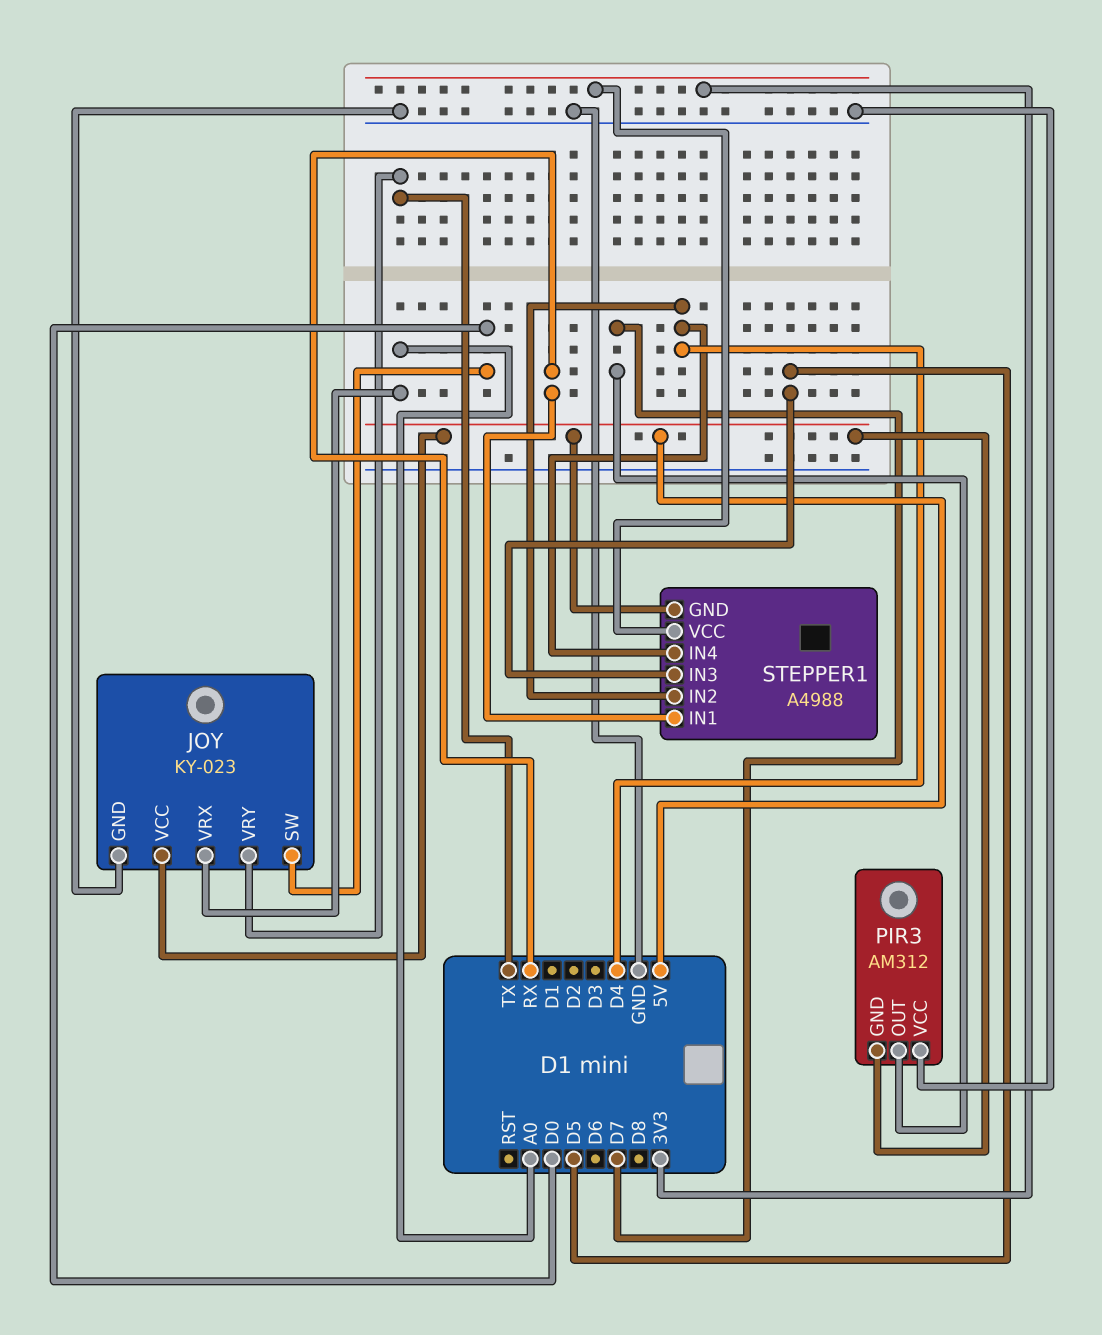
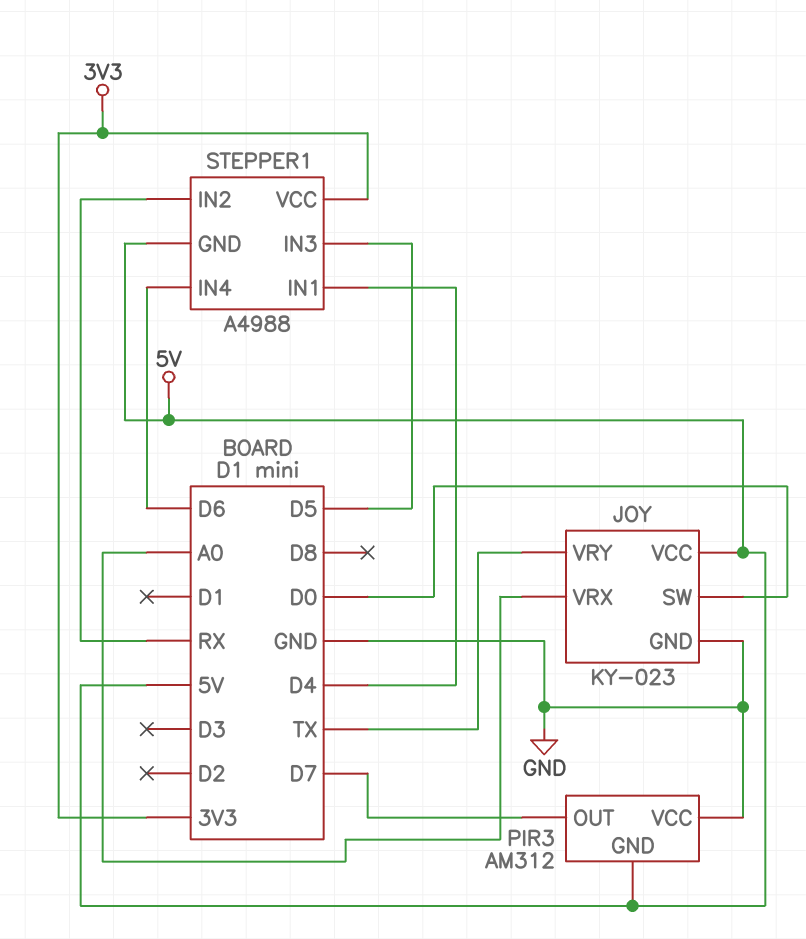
STEPPER1 pin IN1: RX -> D4
STEPPER1 pin IN2: D4 -> RX
STEPPER1 pin IN4: D4 -> D6

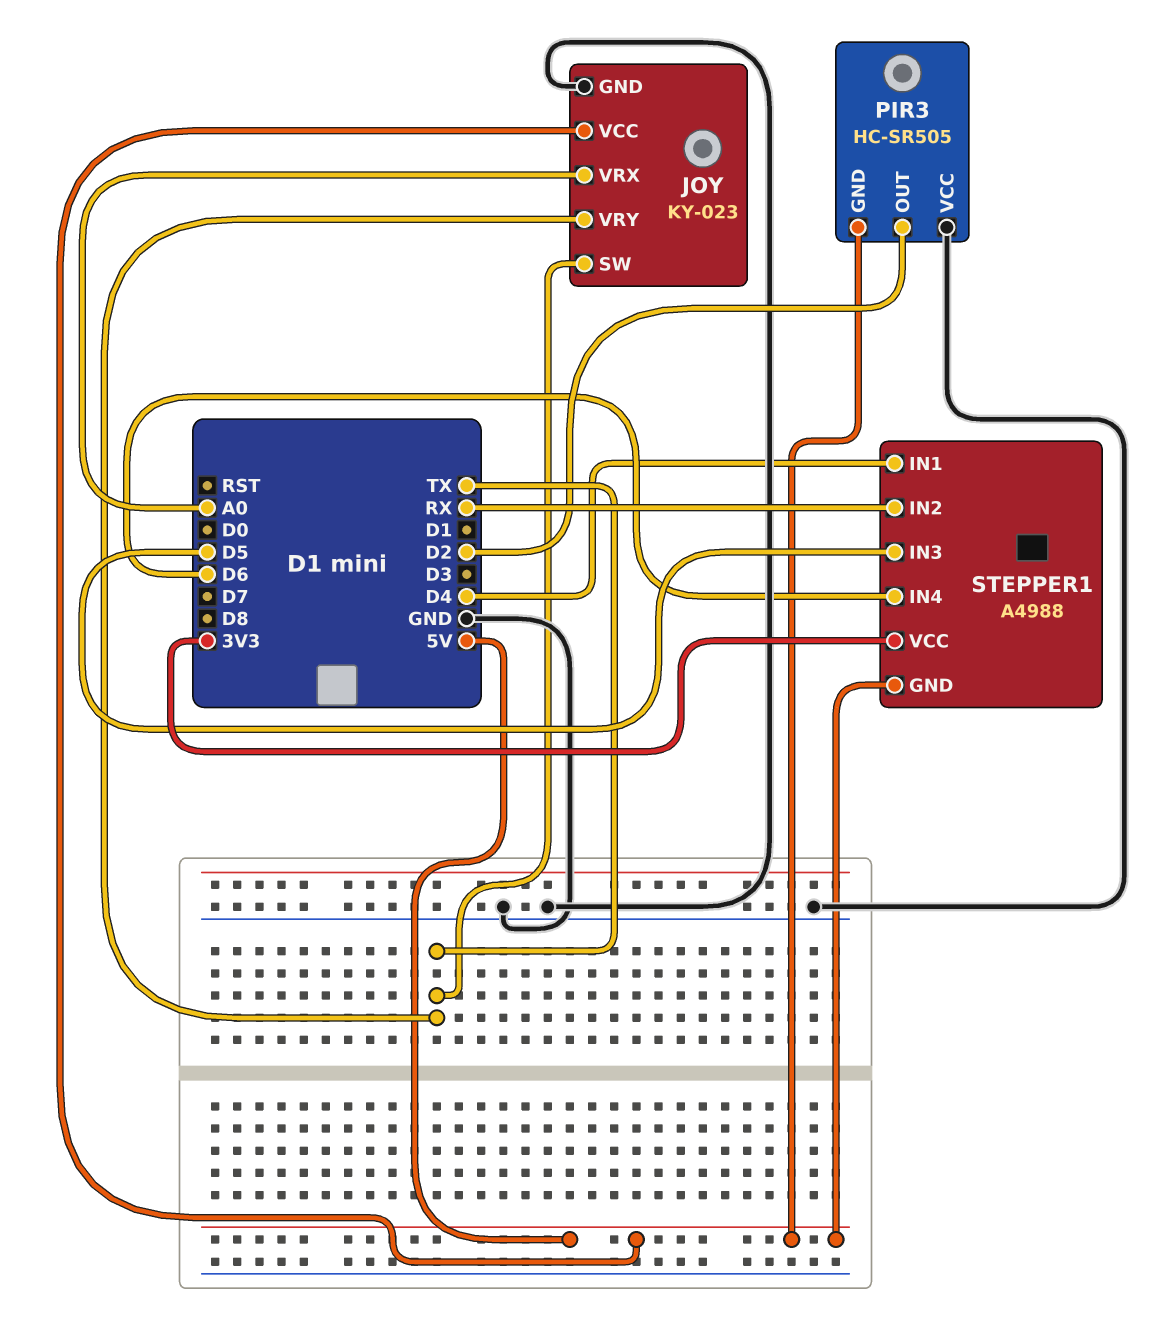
JOY pin SW: D0 -> TX
PIR3: AM312 -> HC-SR505
PIR3 pin OUT: D7 -> D2

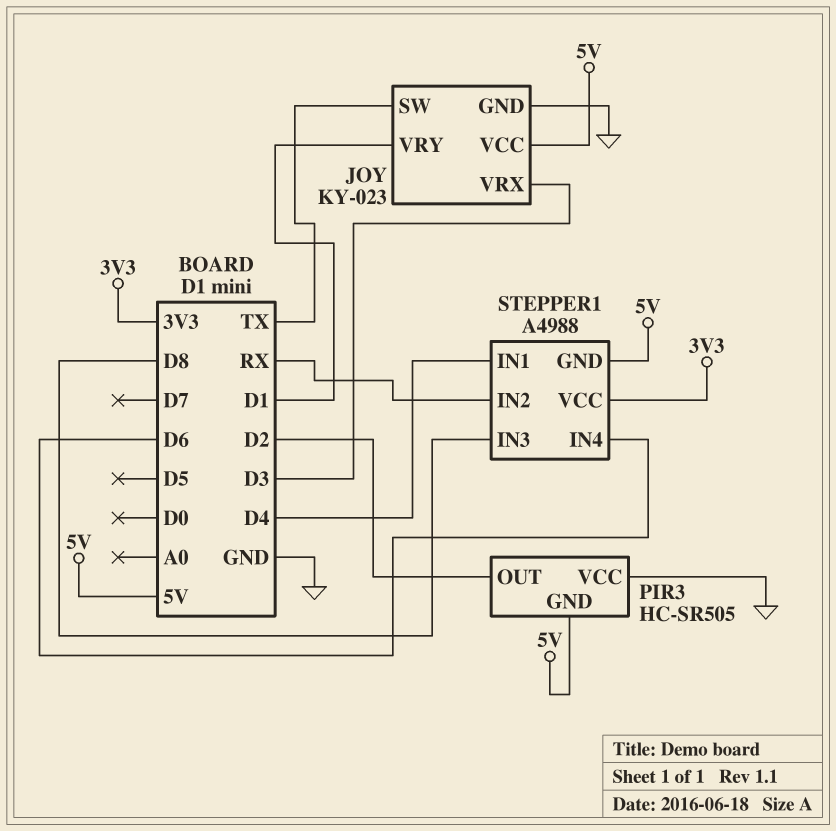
JOY pin VRX: A0 -> D3
JOY pin VRY: TX -> D1
STEPPER1 pin IN3: D5 -> D8

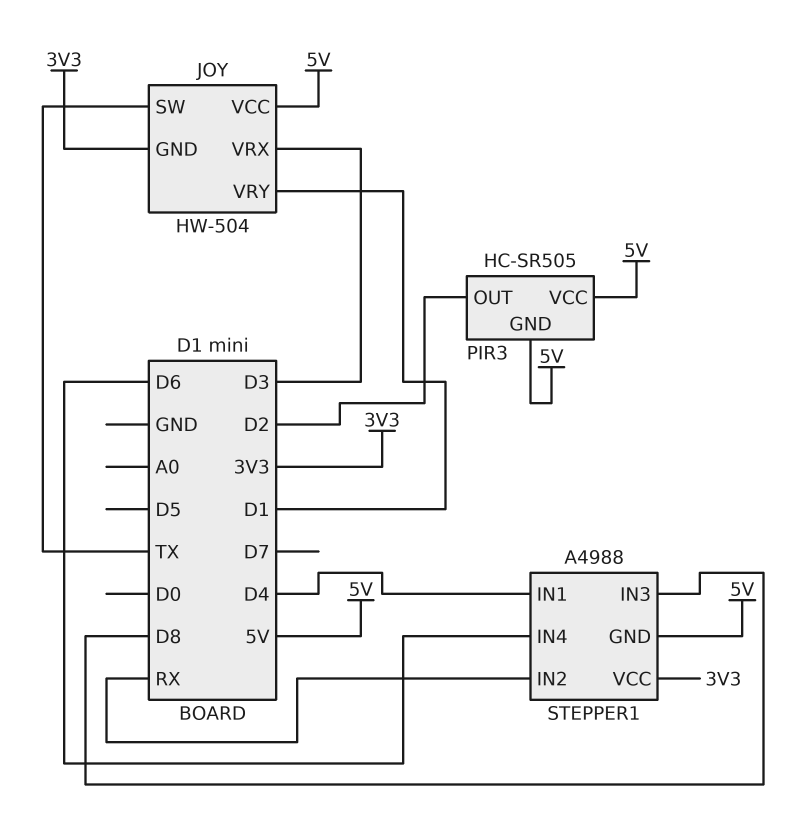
JOY: KY-023 -> HW-504
JOY pin GND: GND -> 3V3
PIR3 pin VCC: GND -> 5V

